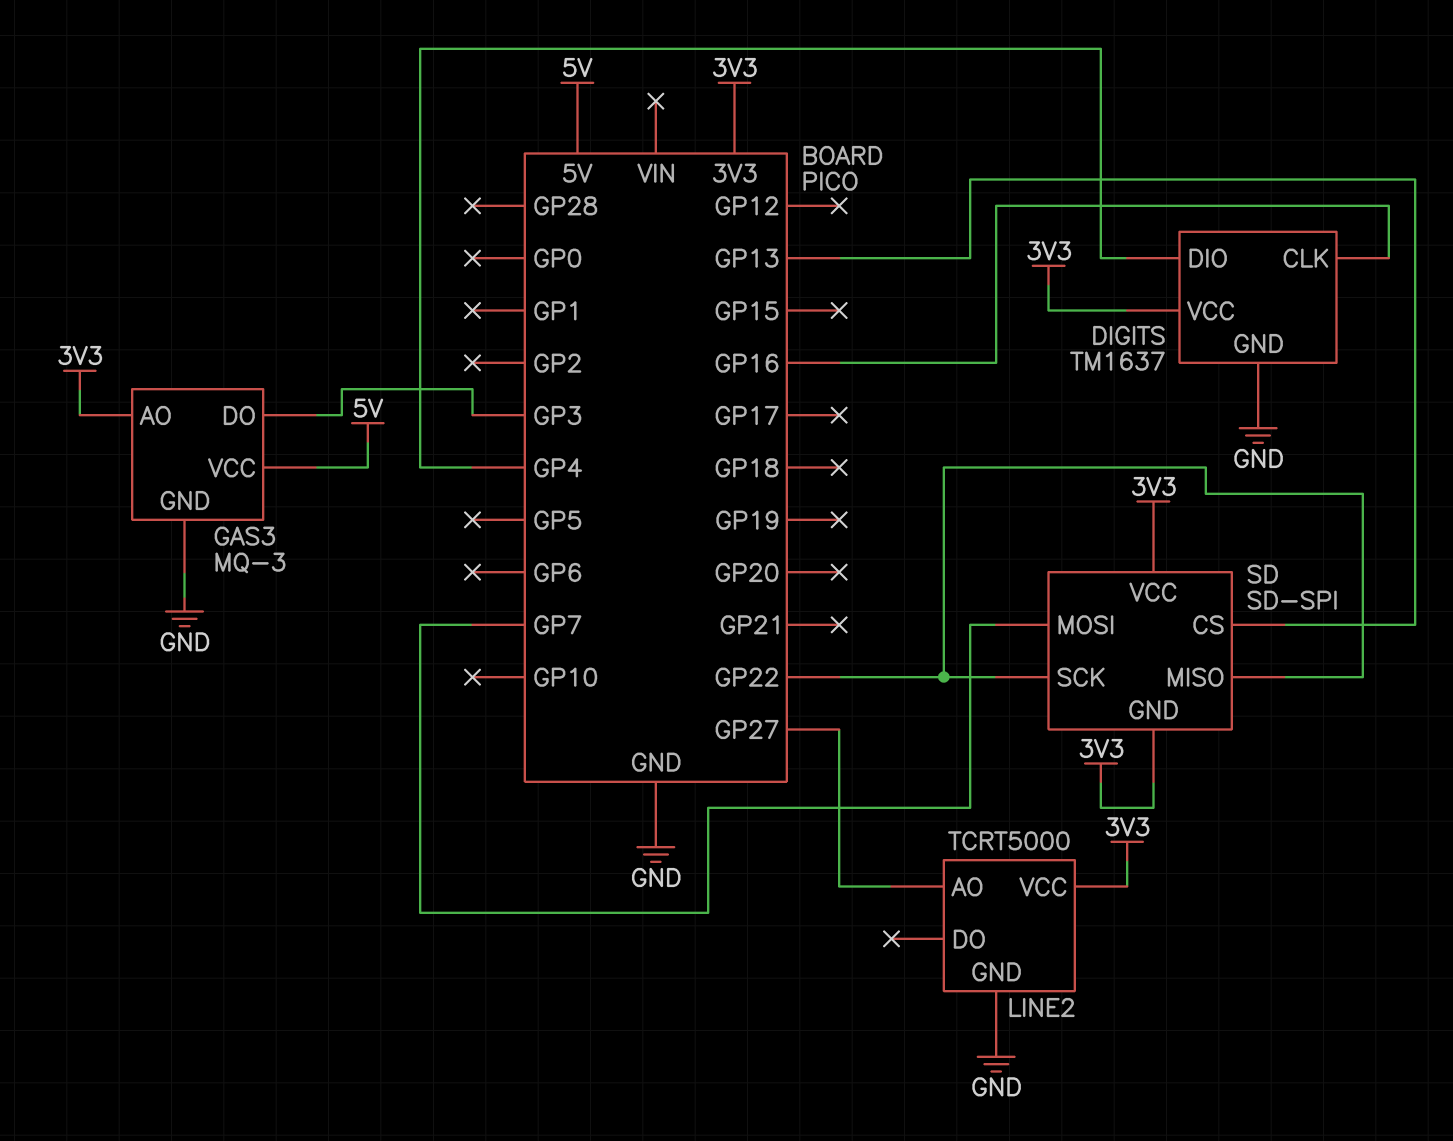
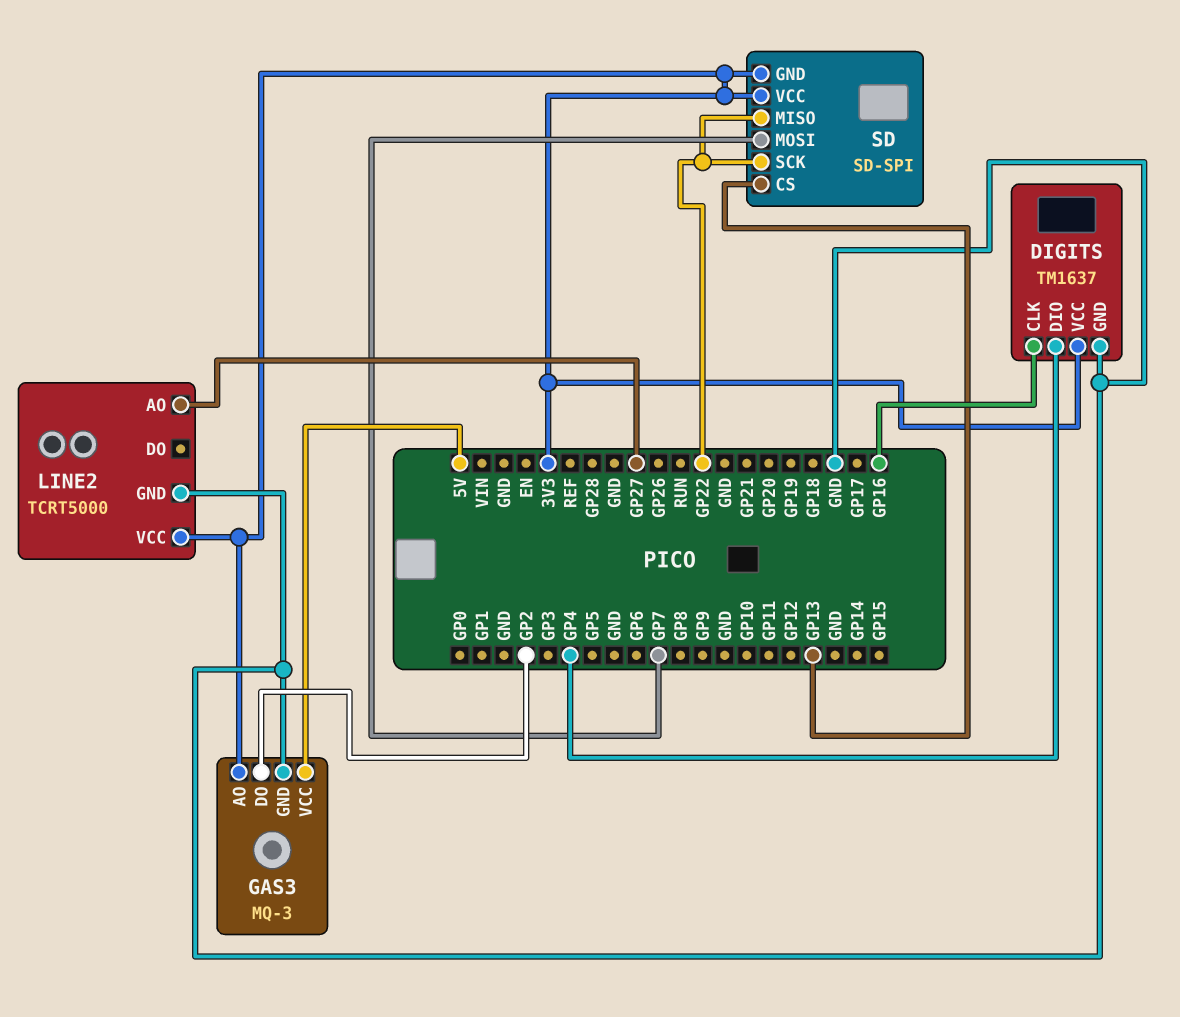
GAS3 pin DO: GP3 -> GP2

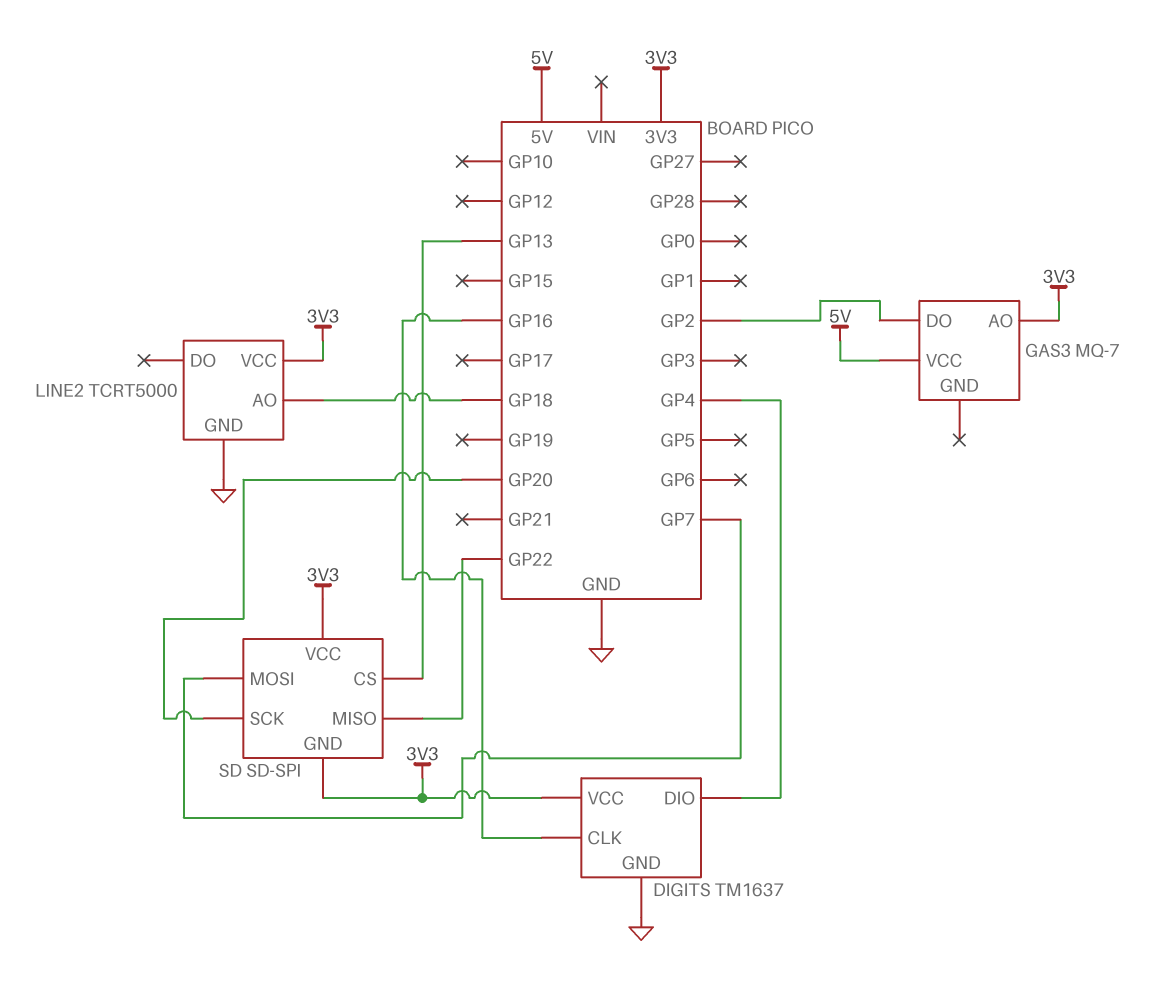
GAS3: MQ-3 -> MQ-7
GAS3 pin GND: GND -> none
LINE2 pin AO: GP27 -> GP18
SD pin SCK: GP22 -> GP20

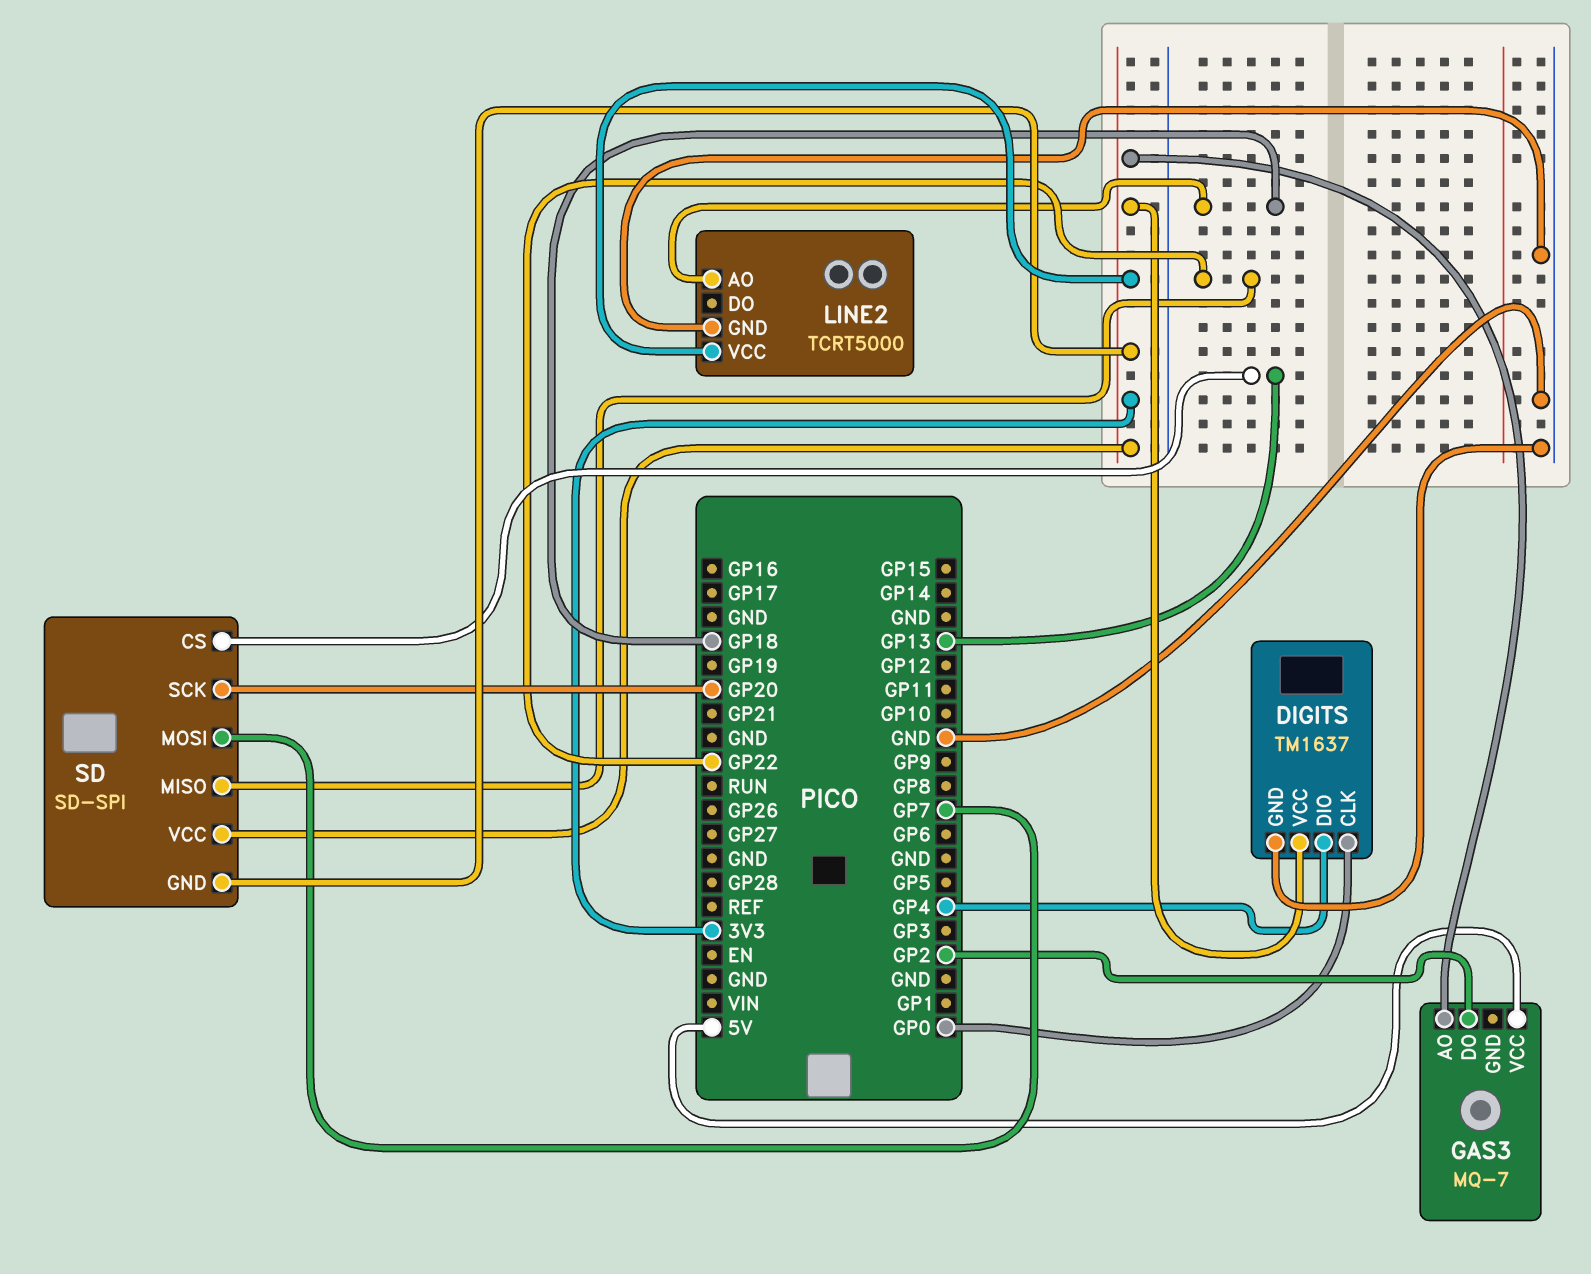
DIGITS pin CLK: GP16 -> GP0

